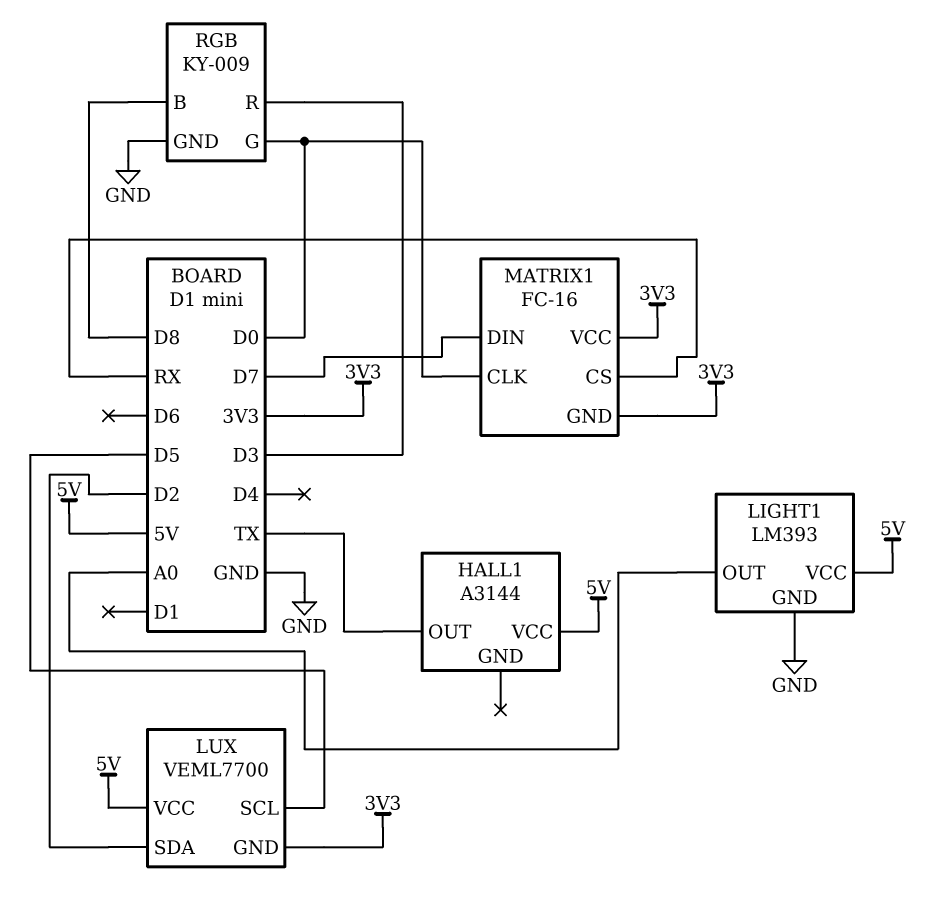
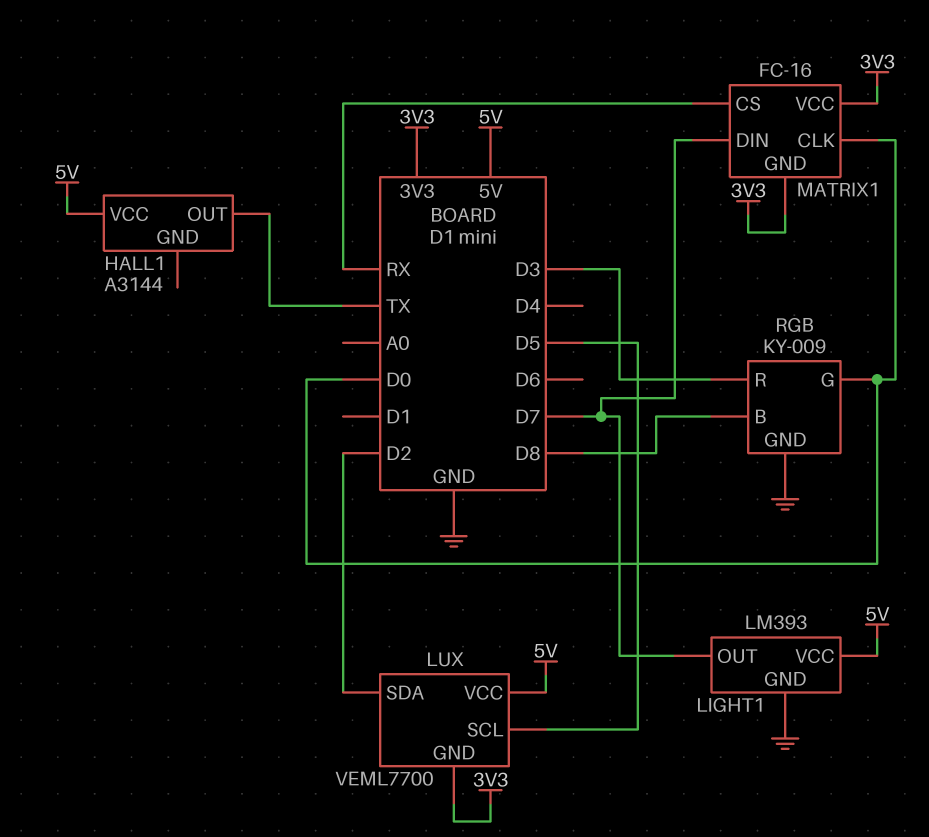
LIGHT1 pin OUT: A0 -> D7

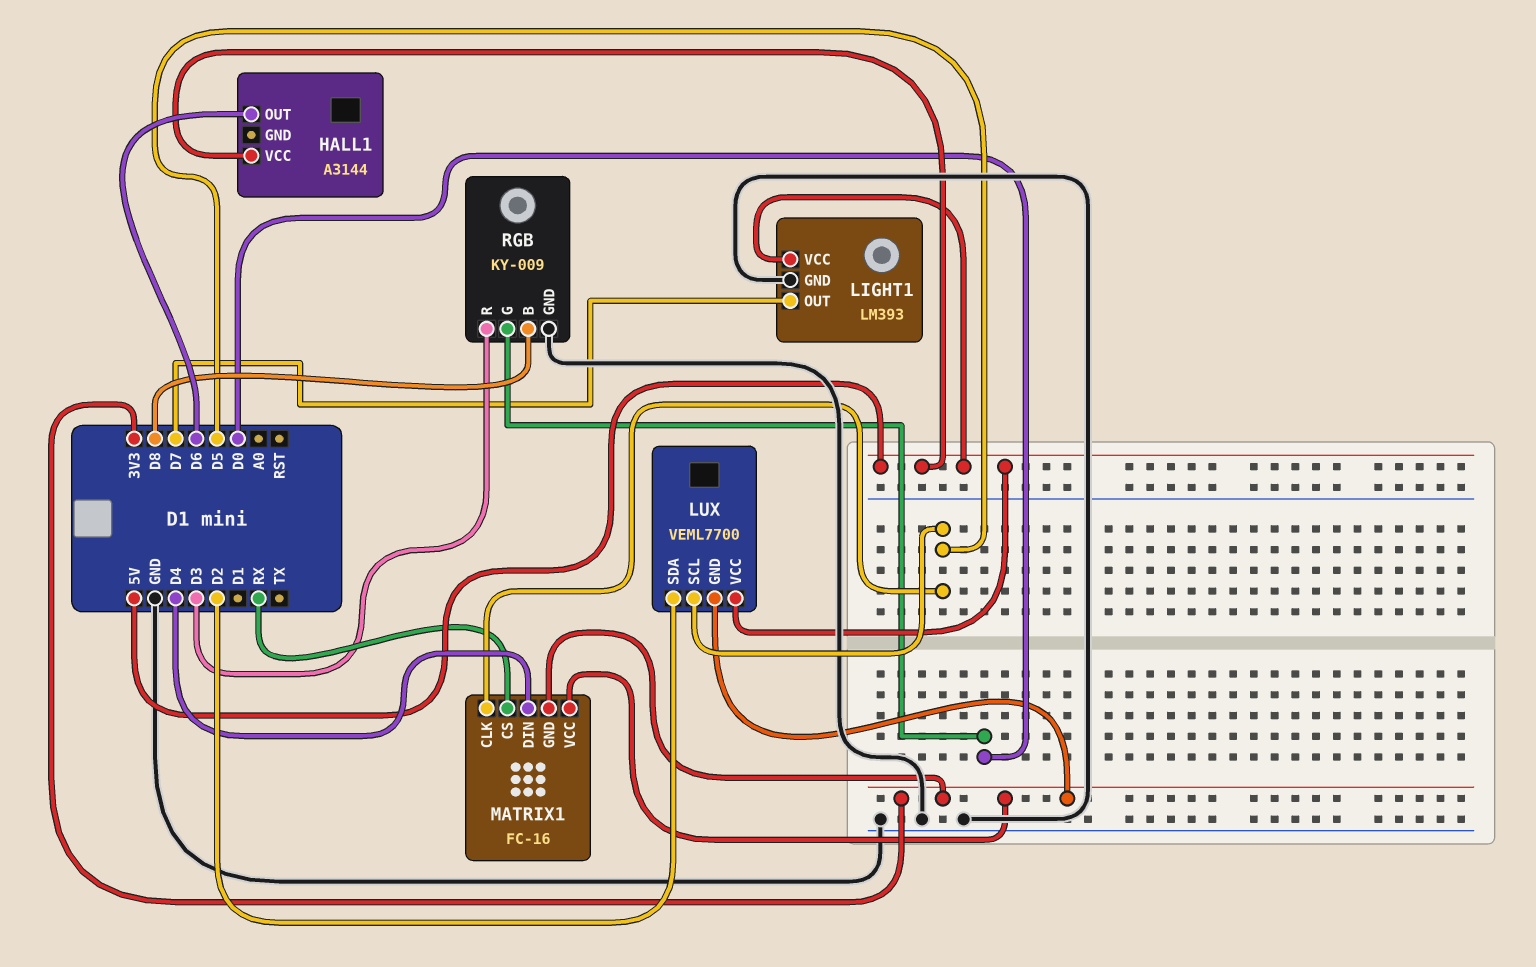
HALL1 pin OUT: TX -> D6
MATRIX1 pin CLK: D0 -> D5
MATRIX1 pin DIN: D7 -> D4

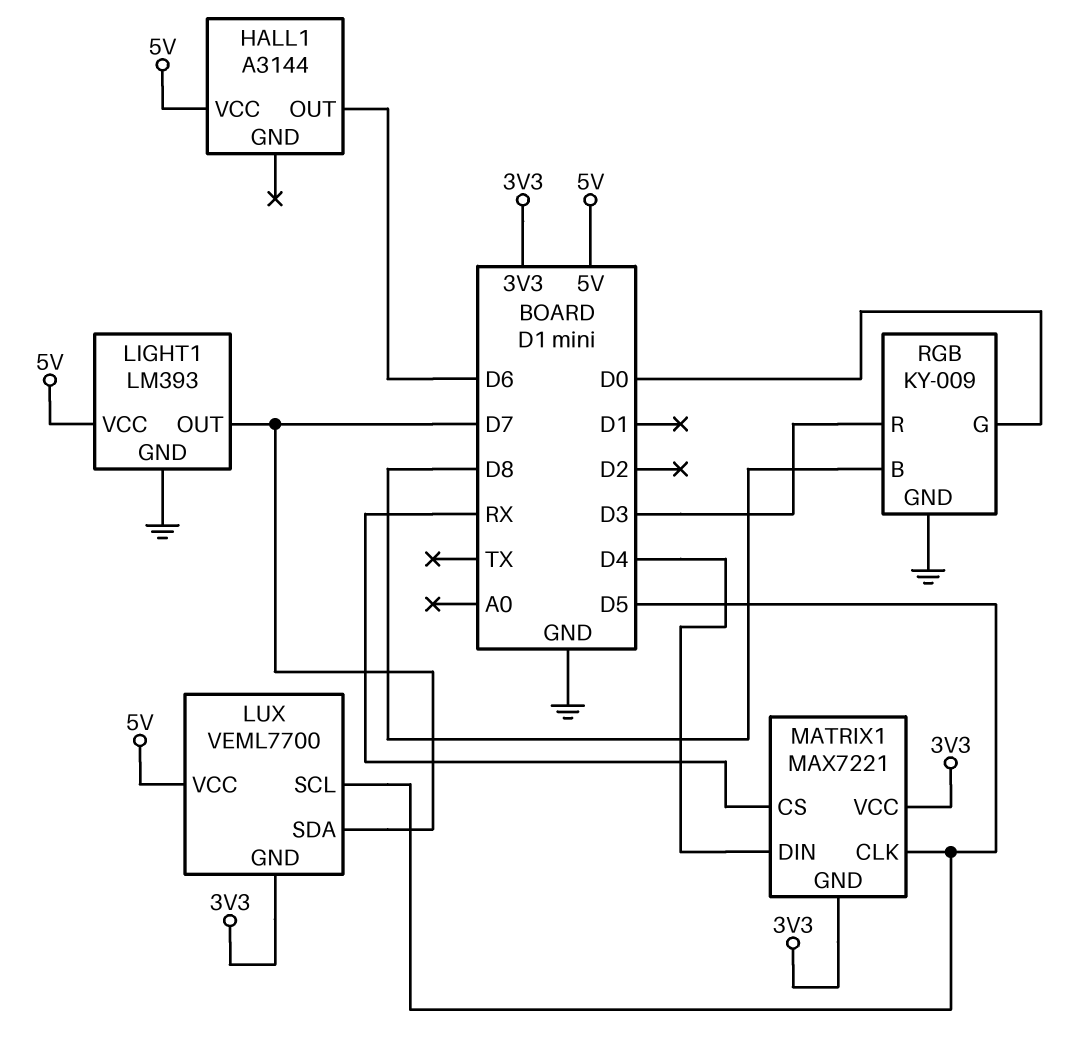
LUX pin SDA: D2 -> D7
MATRIX1: FC-16 -> MAX7221

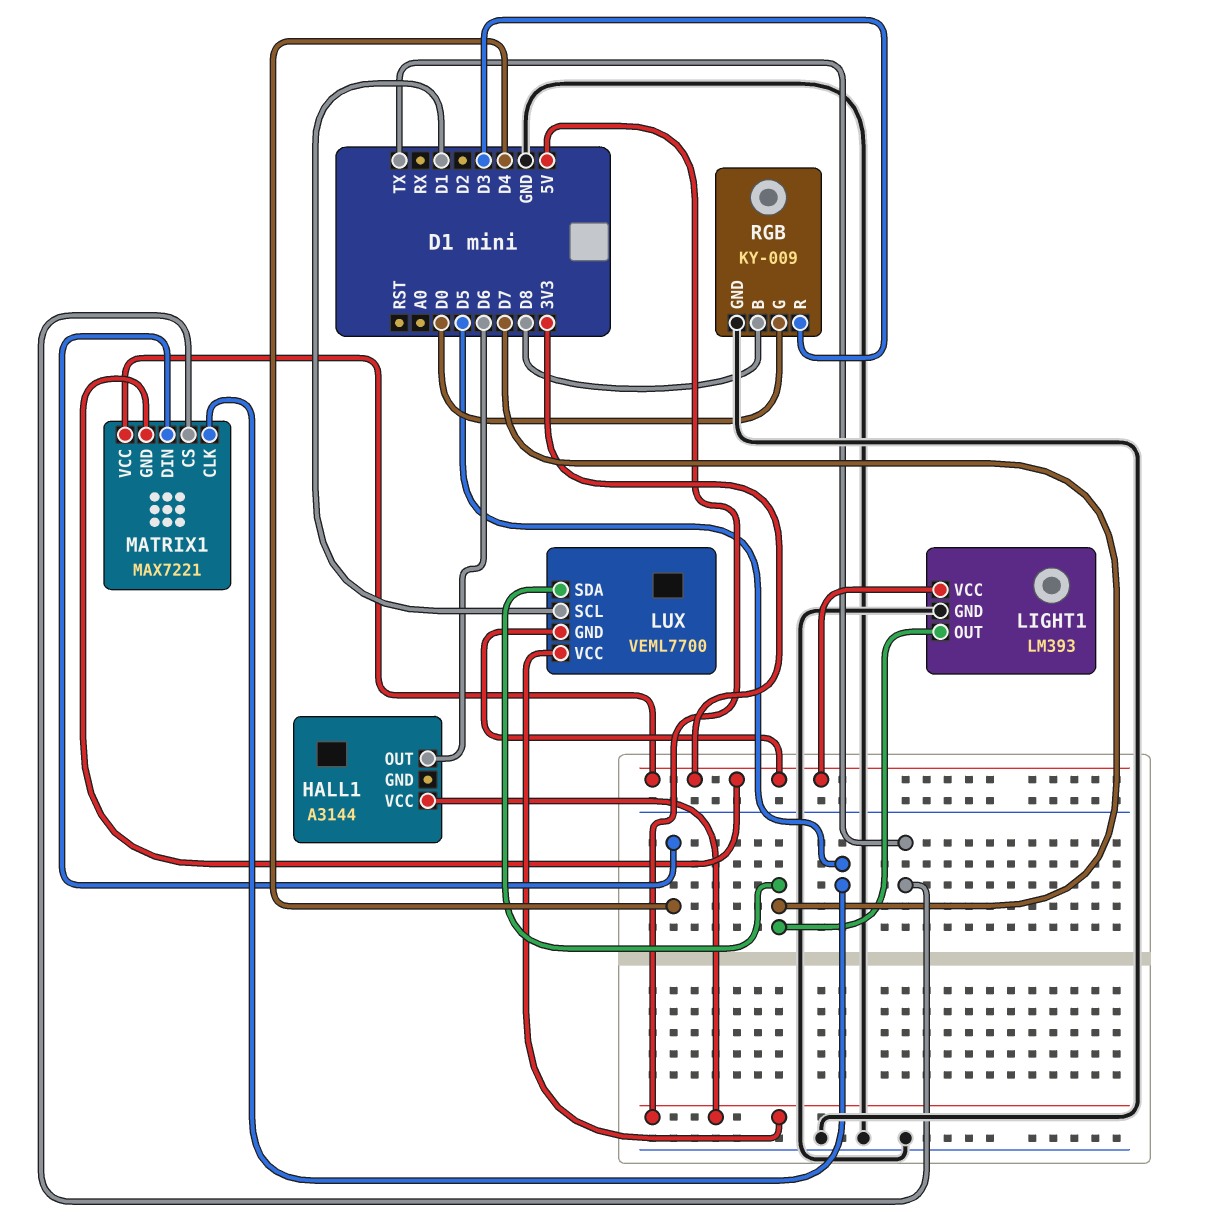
LIGHT1 pin VCC: 5V -> 3V3
LUX pin SCL: D5 -> D1
MATRIX1 pin CS: RX -> TX

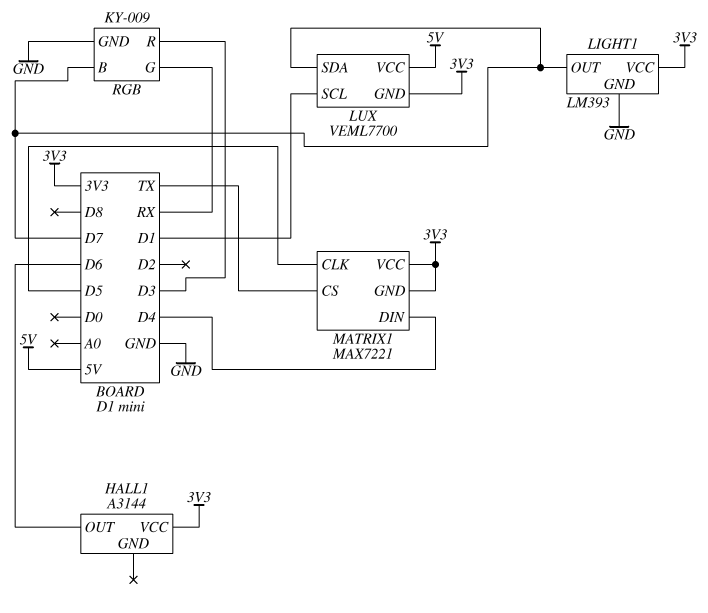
HALL1 pin VCC: 5V -> 3V3
RGB pin B: D8 -> D7
RGB pin G: D0 -> RX

